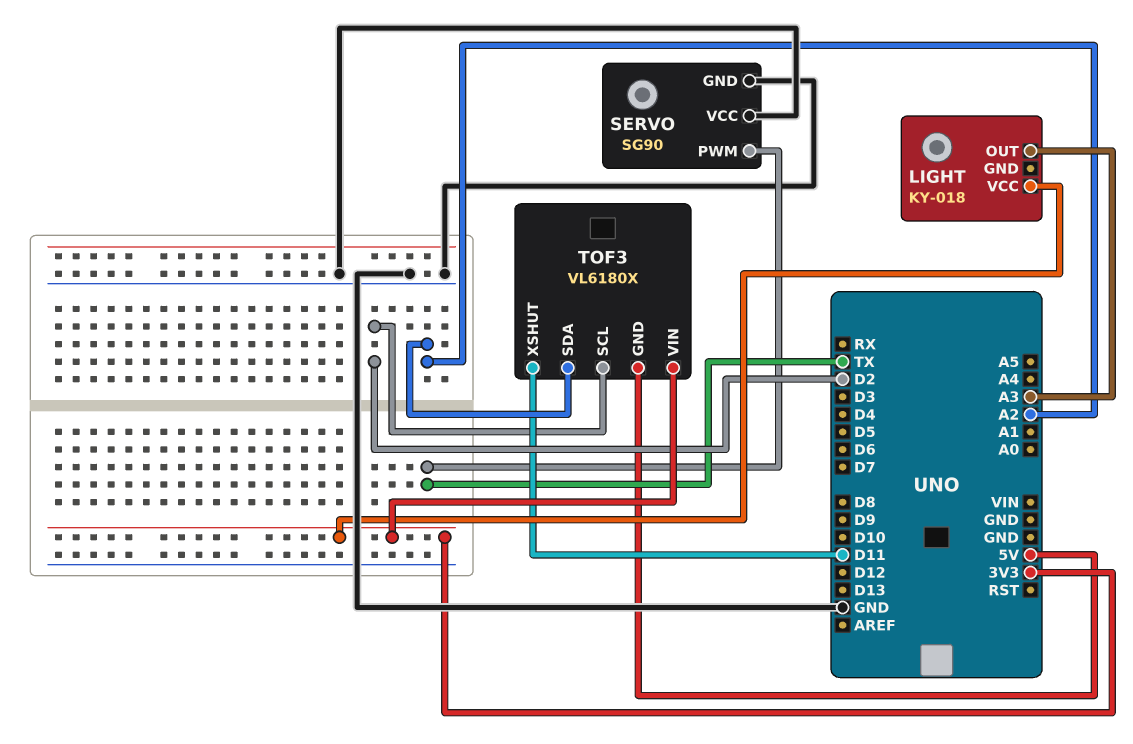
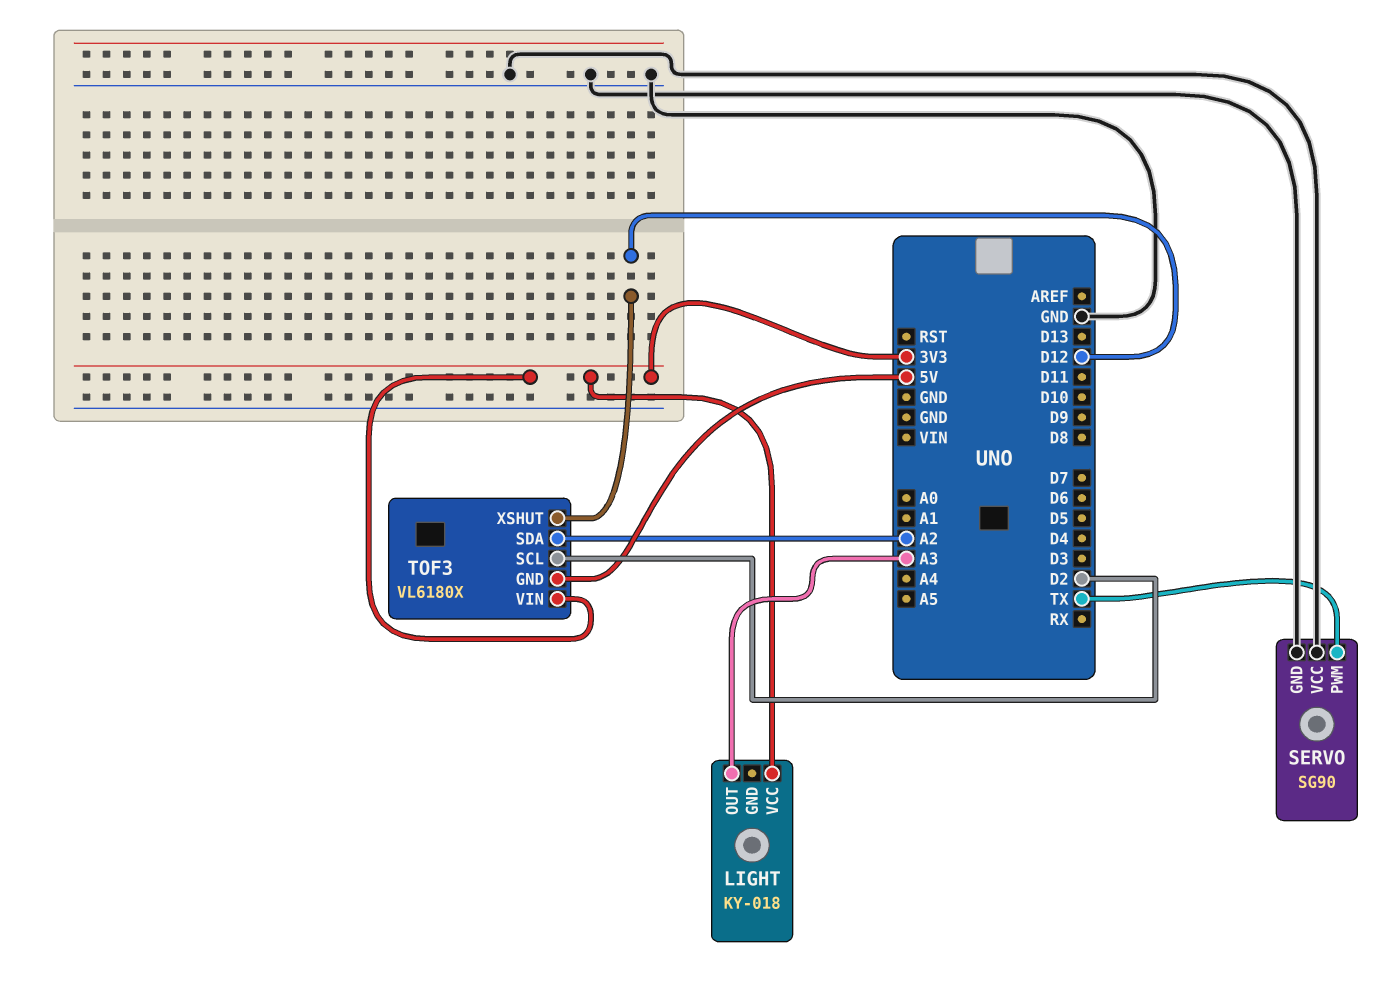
TOF3 pin XSHUT: D11 -> D12

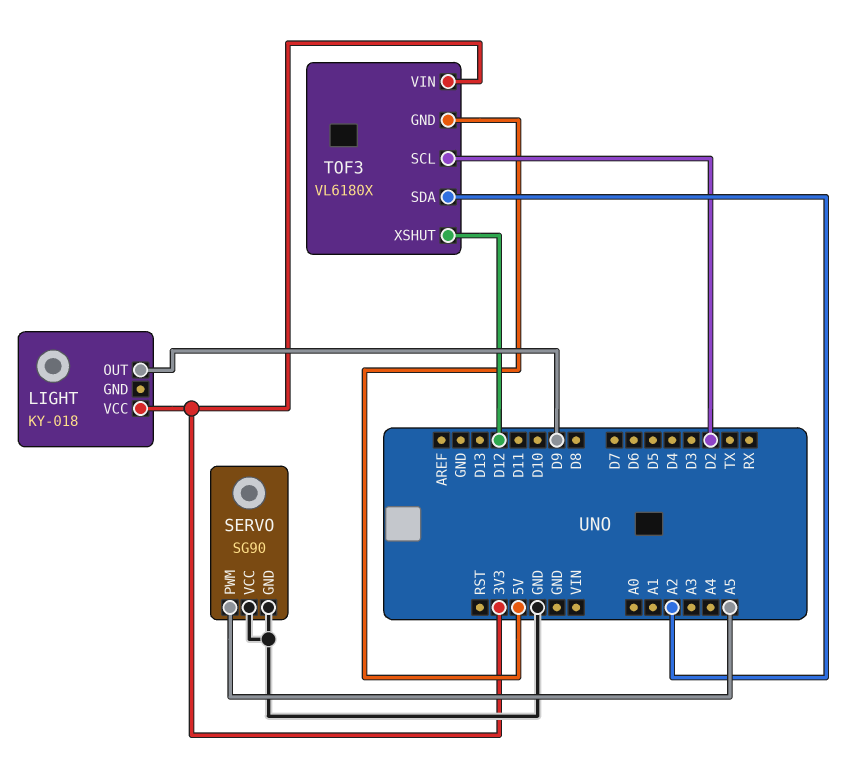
LIGHT pin OUT: A3 -> D9
SERVO pin PWM: TX -> A5

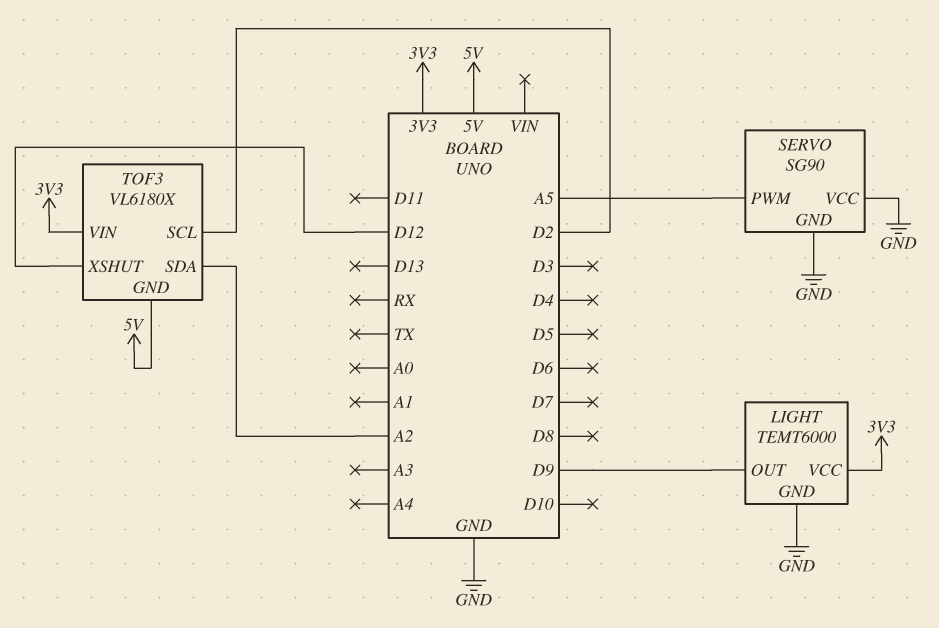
LIGHT: KY-018 -> TEMT6000
LIGHT pin GND: none -> GND

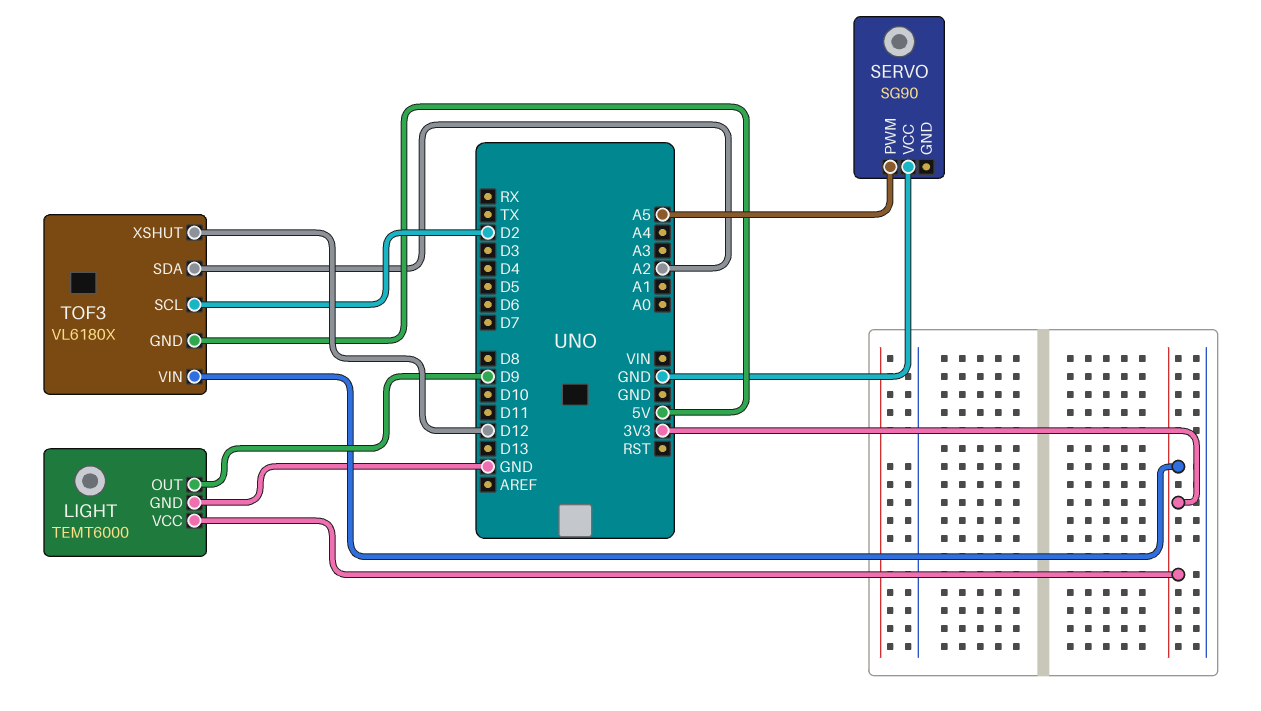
SERVO pin GND: GND -> none

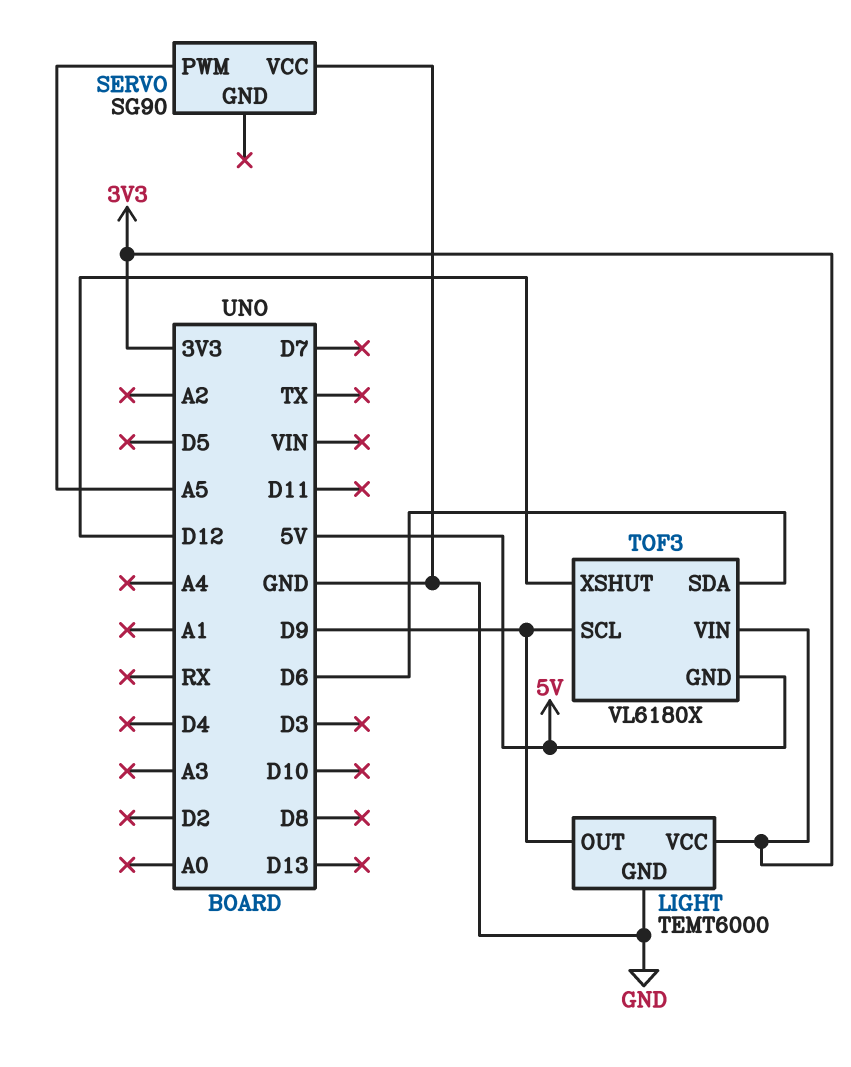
TOF3 pin SCL: D2 -> D9
TOF3 pin SDA: A2 -> D6

